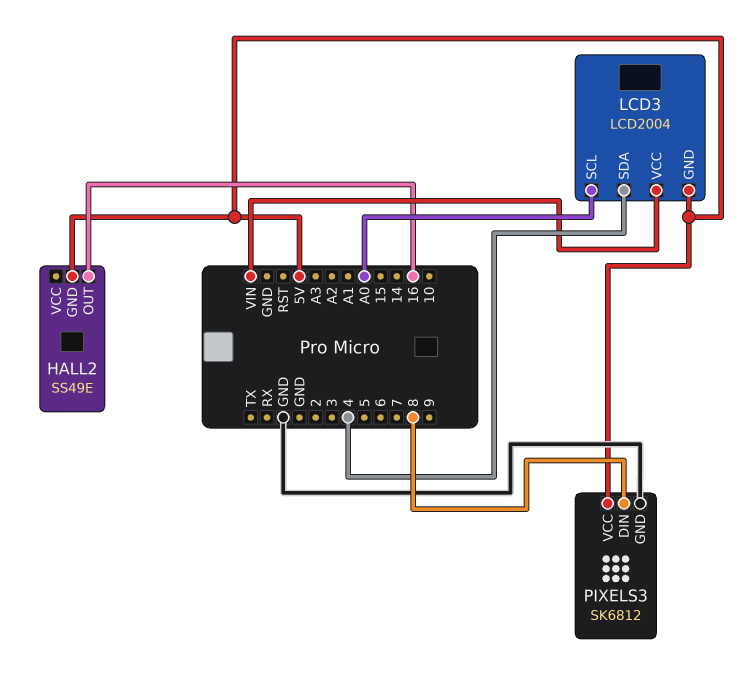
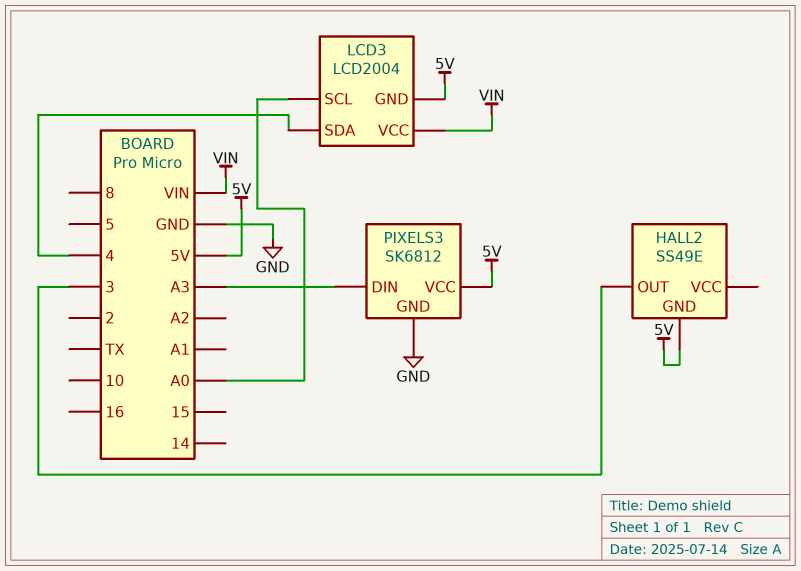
HALL2 pin OUT: 16 -> 3
PIXELS3 pin DIN: 8 -> A3

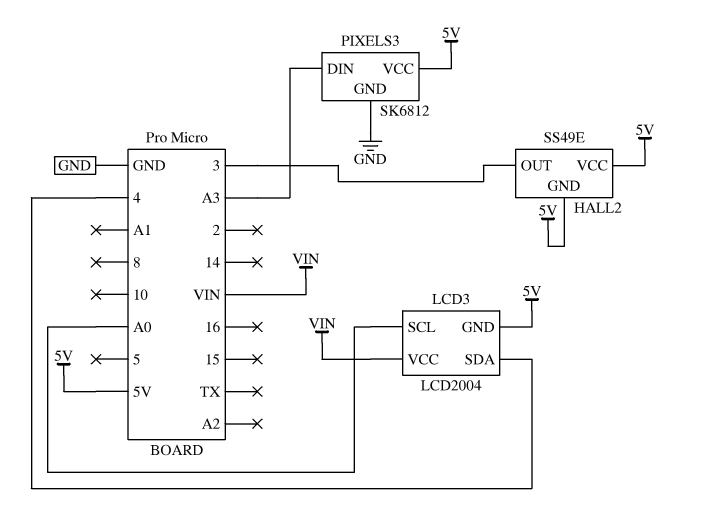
HALL2 pin VCC: none -> 5V

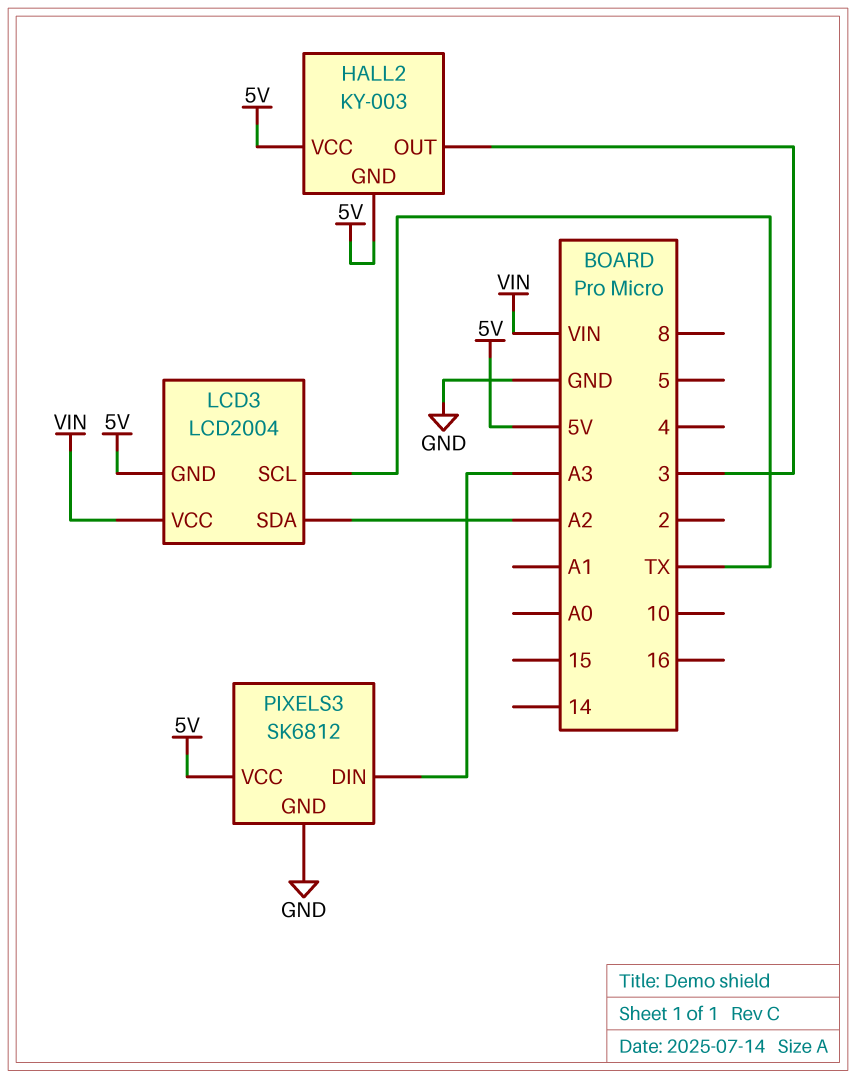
HALL2: SS49E -> KY-003
LCD3 pin SCL: A0 -> TX
LCD3 pin SDA: 4 -> A2

